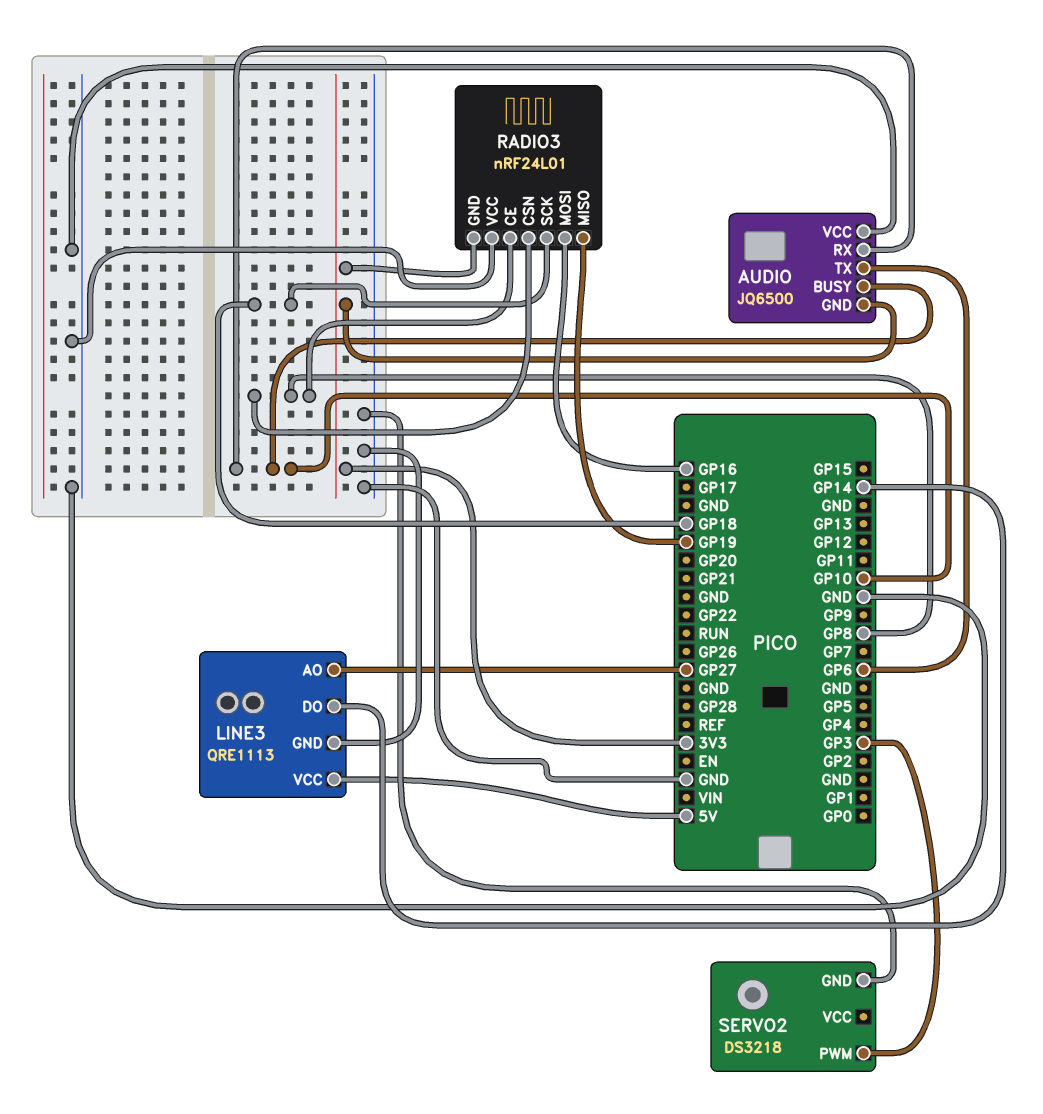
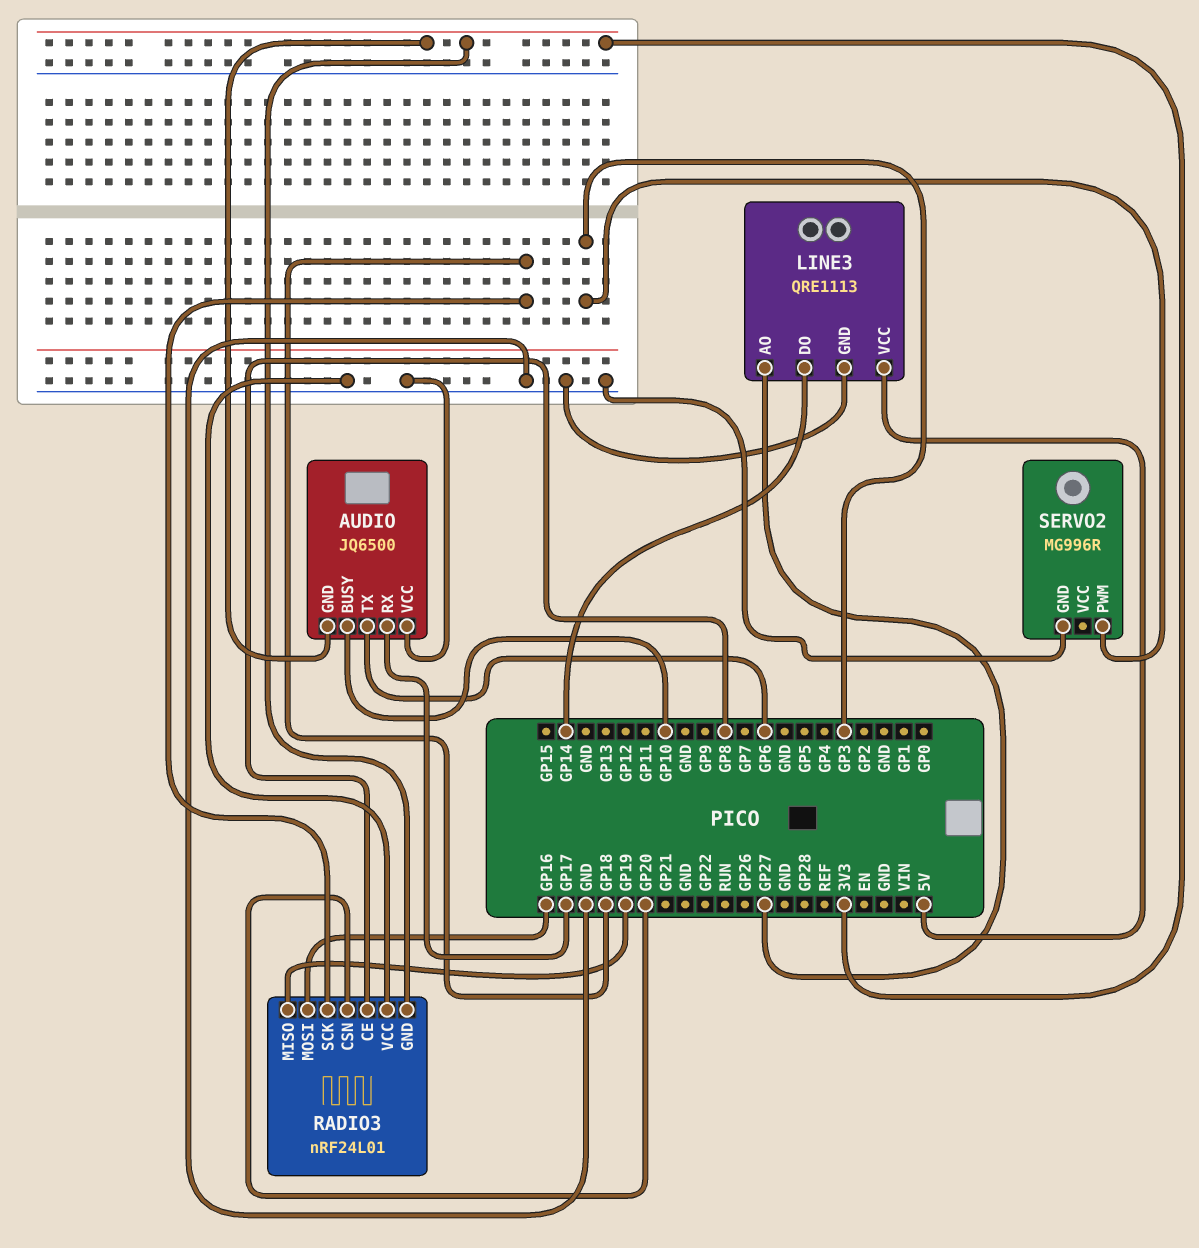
AUDIO pin RX: GP10 -> GP17
RADIO3 pin CSN: GP8 -> GP20
SERVO2: DS3218 -> MG996R

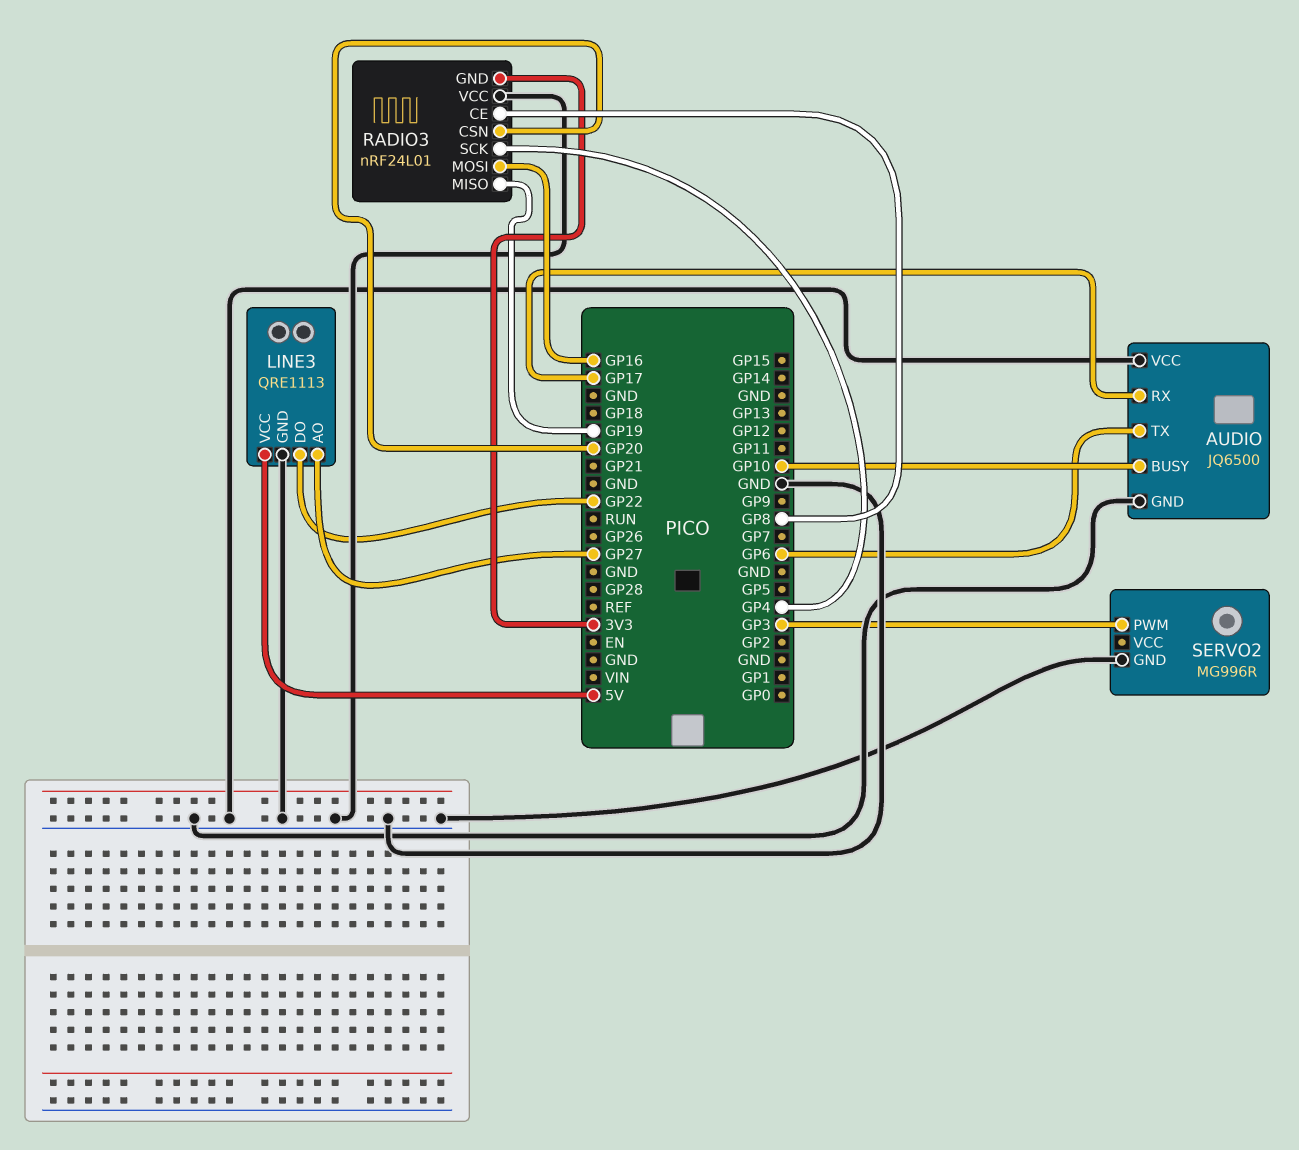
AUDIO pin GND: 3V3 -> GND
LINE3 pin DO: GP14 -> GP22
RADIO3 pin SCK: GP18 -> GP4

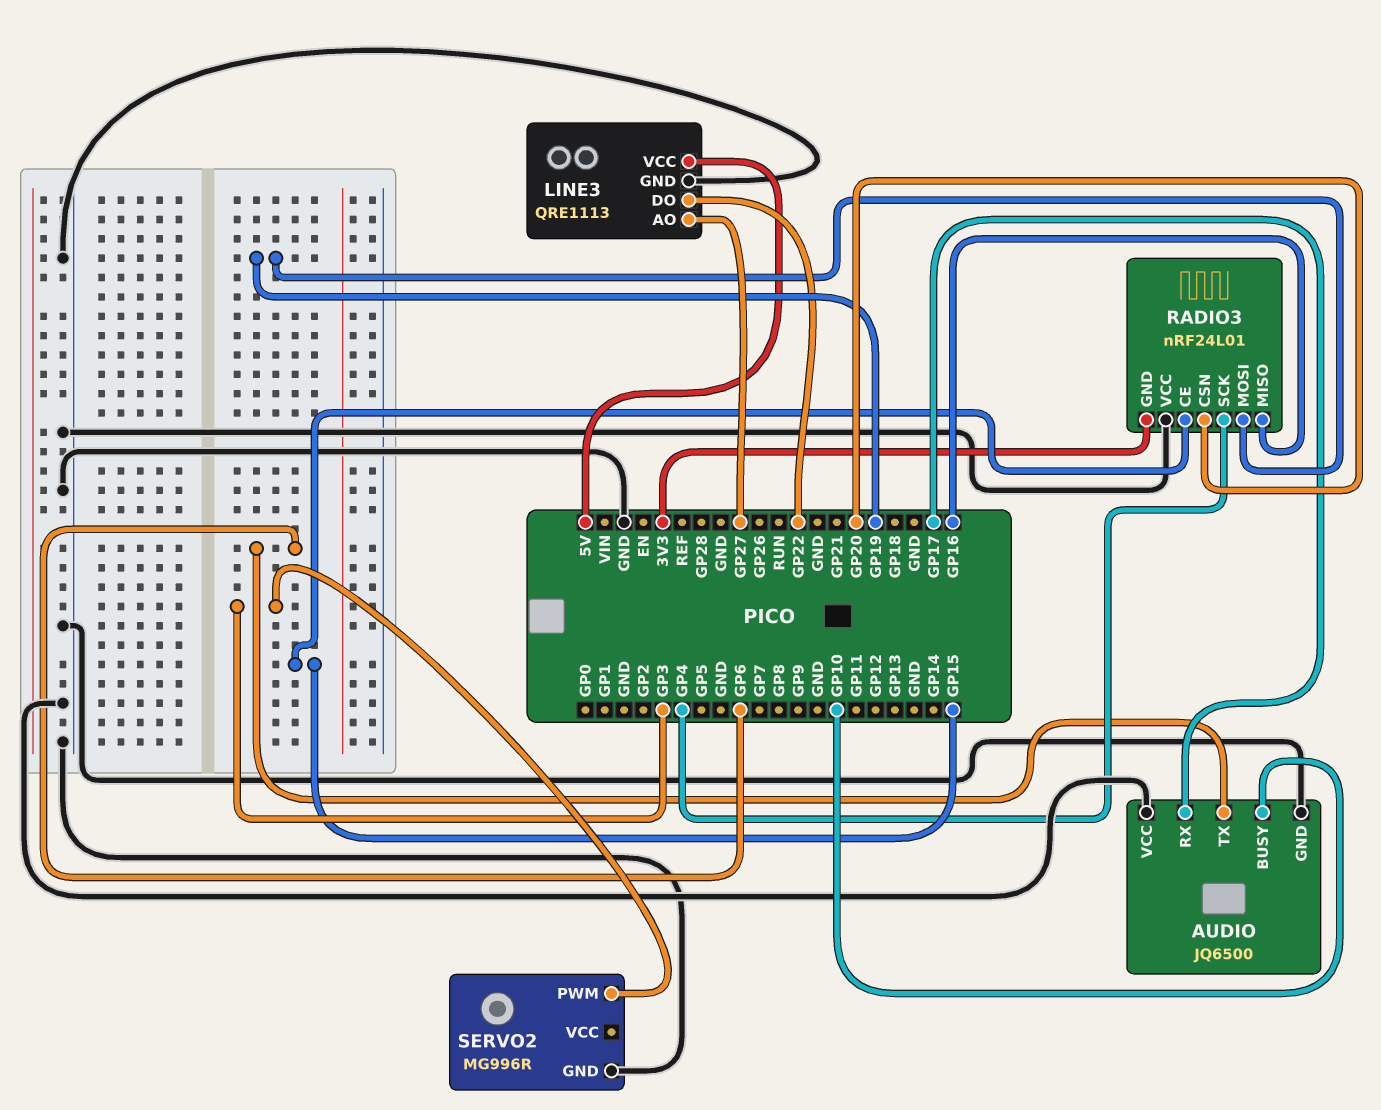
RADIO3 pin CE: GP8 -> GP15
RADIO3 pin MISO: GP19 -> GP16
RADIO3 pin MOSI: GP16 -> GP19

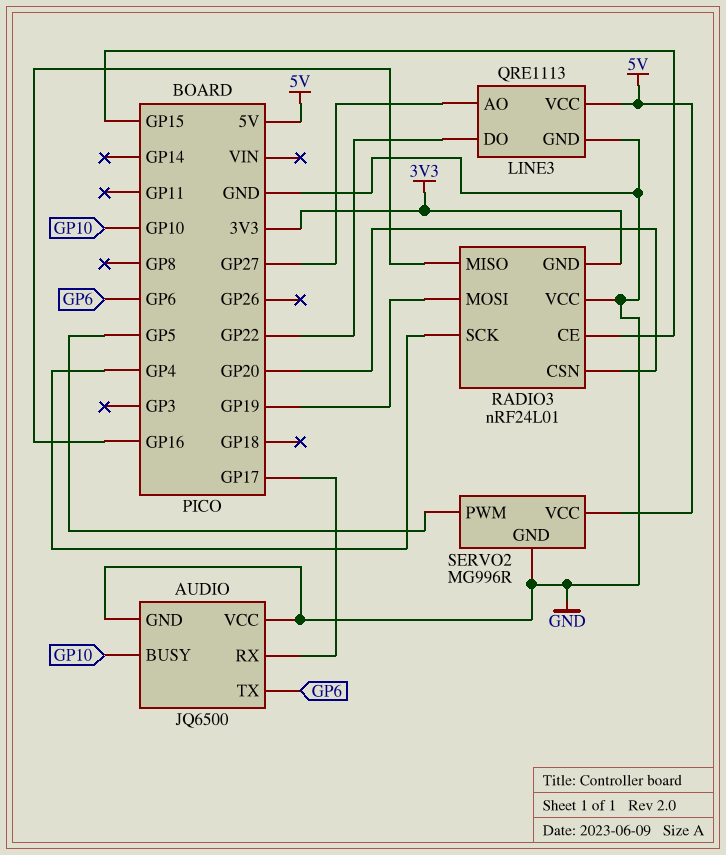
SERVO2 pin PWM: GP3 -> GP5
SERVO2 pin VCC: none -> 5V

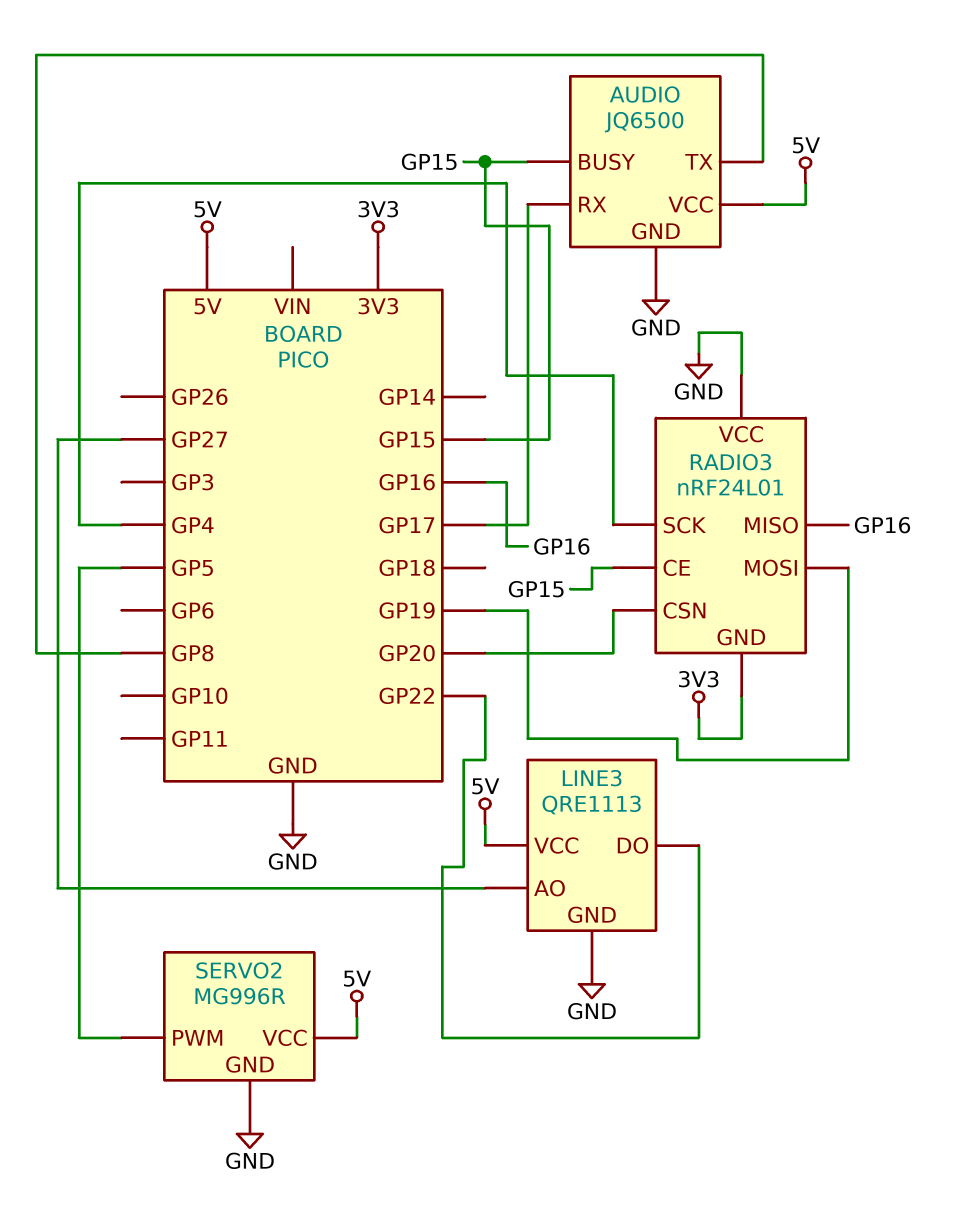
AUDIO pin BUSY: GP10 -> GP15
AUDIO pin TX: GP6 -> GP8
AUDIO pin VCC: GND -> 5V

